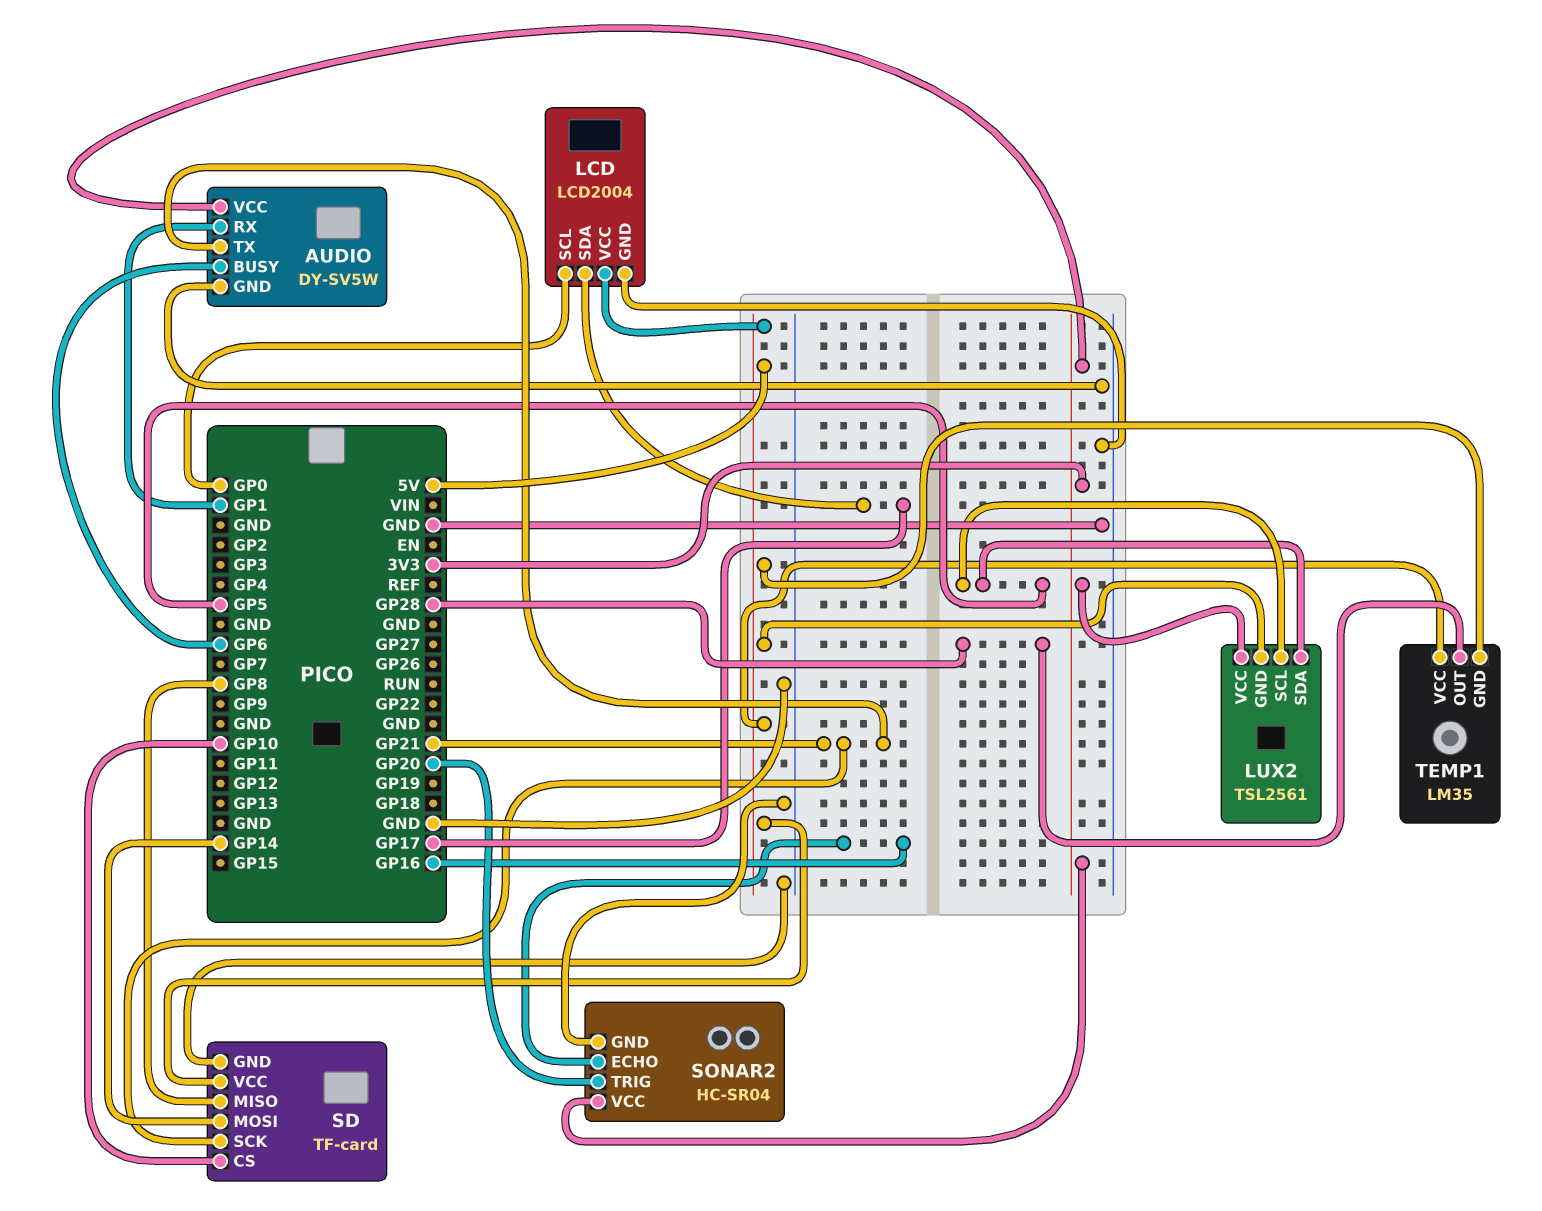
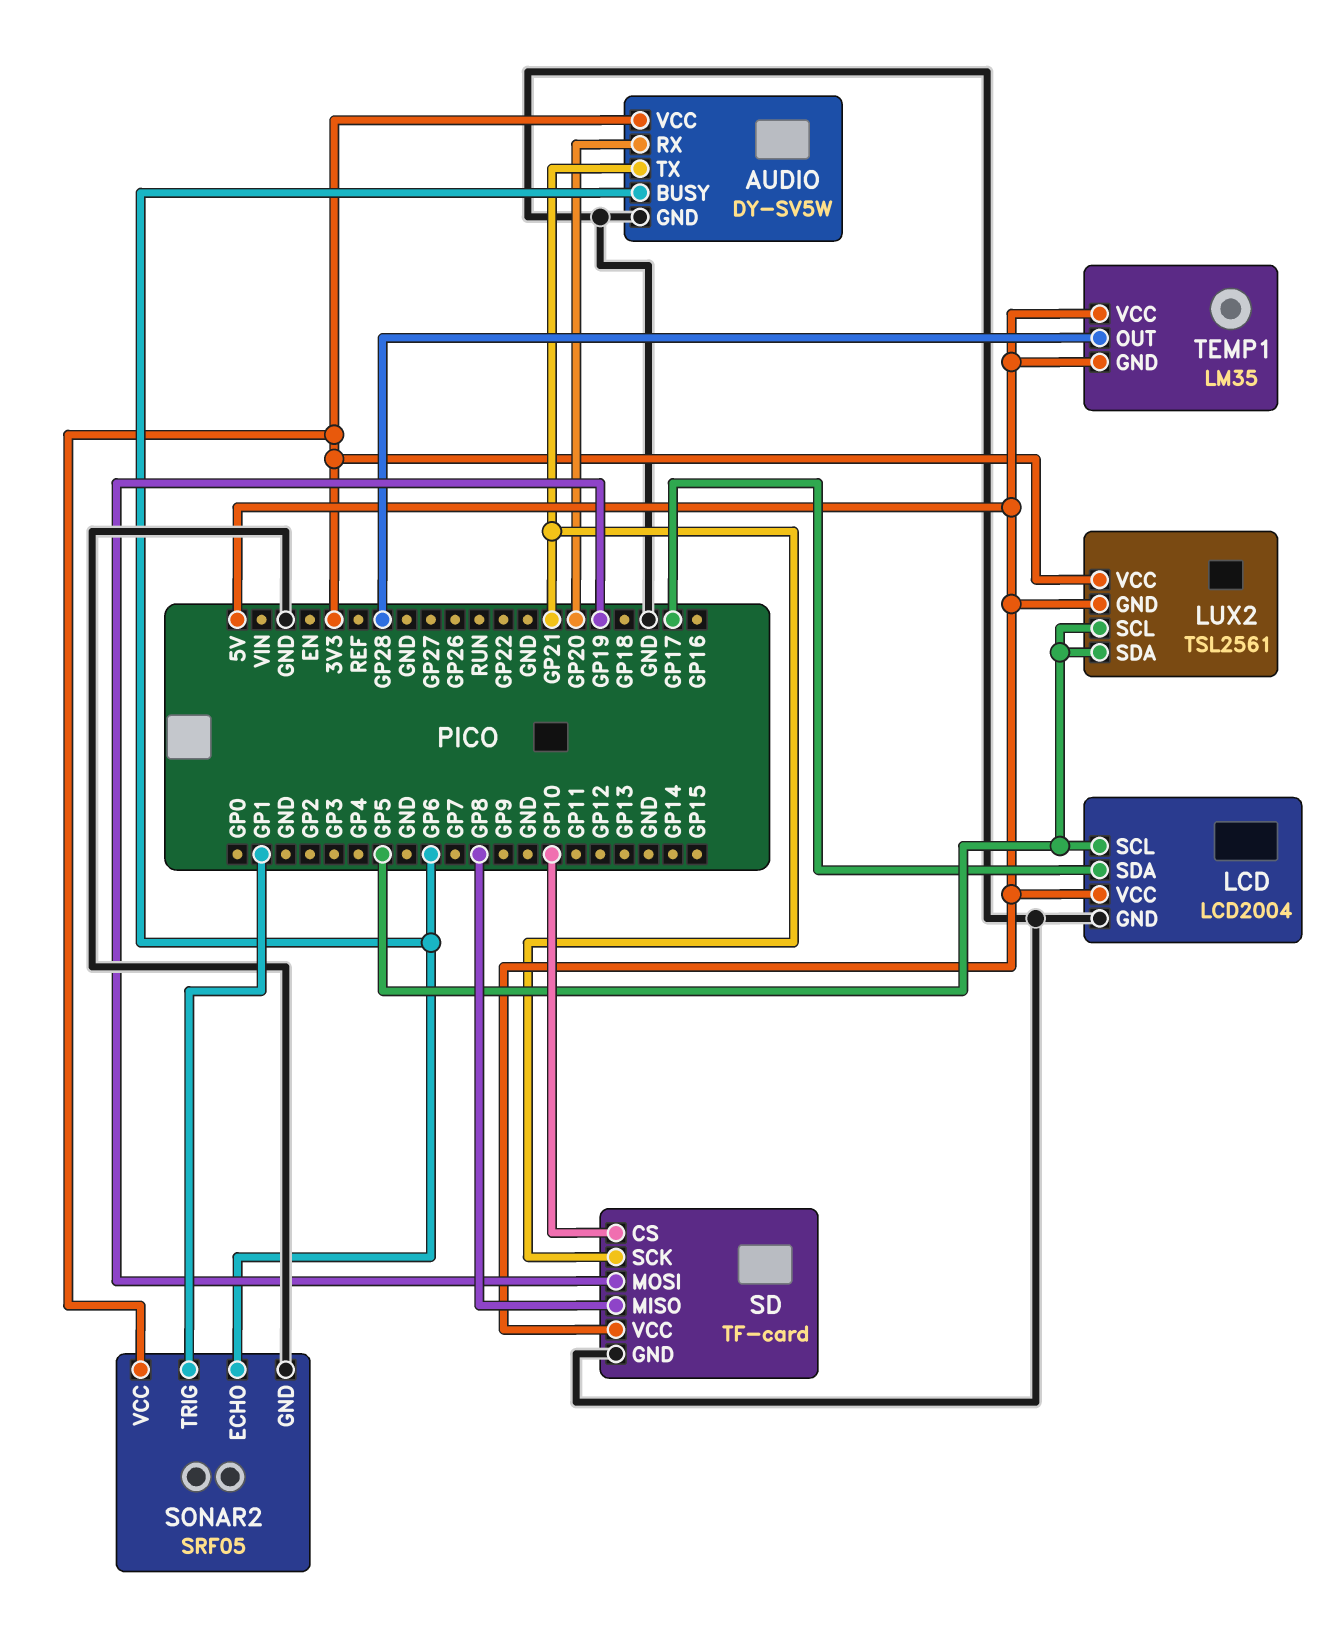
AUDIO pin RX: GP1 -> GP20
LCD pin SCL: GP0 -> GP5
SD pin MOSI: GP14 -> GP19
SONAR2: HC-SR04 -> SRF05
SONAR2 pin ECHO: GP16 -> GP6
SONAR2 pin TRIG: GP20 -> GP1

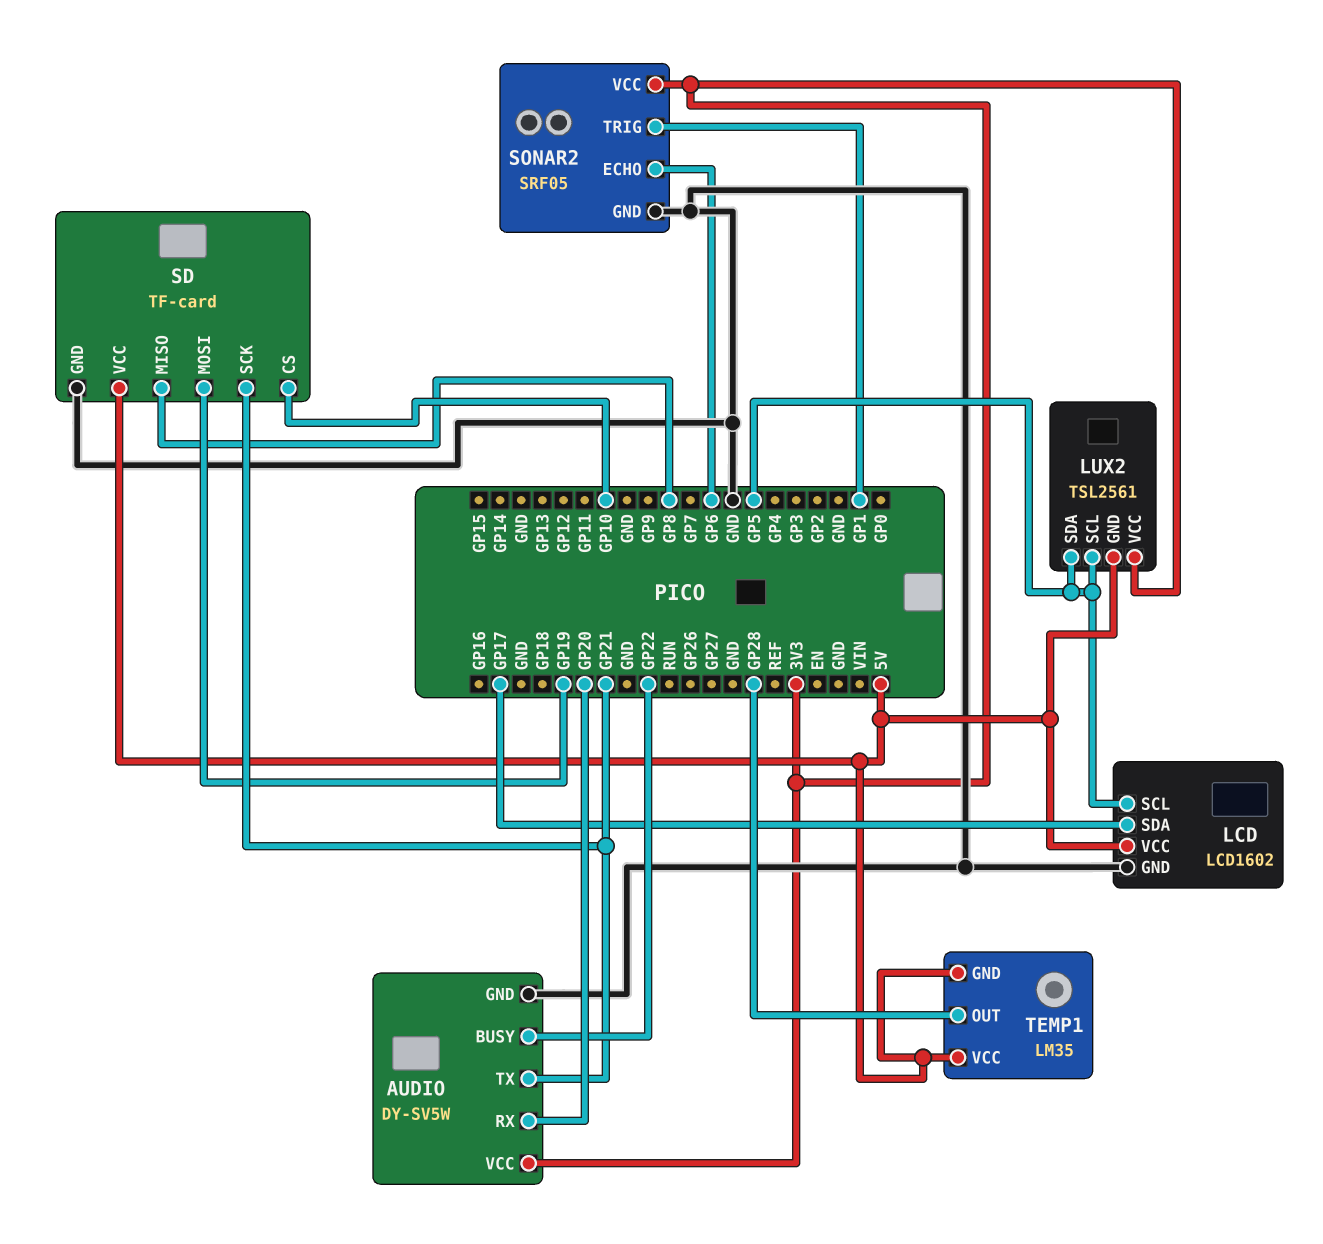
AUDIO pin BUSY: GP6 -> GP22
LCD: LCD2004 -> LCD1602

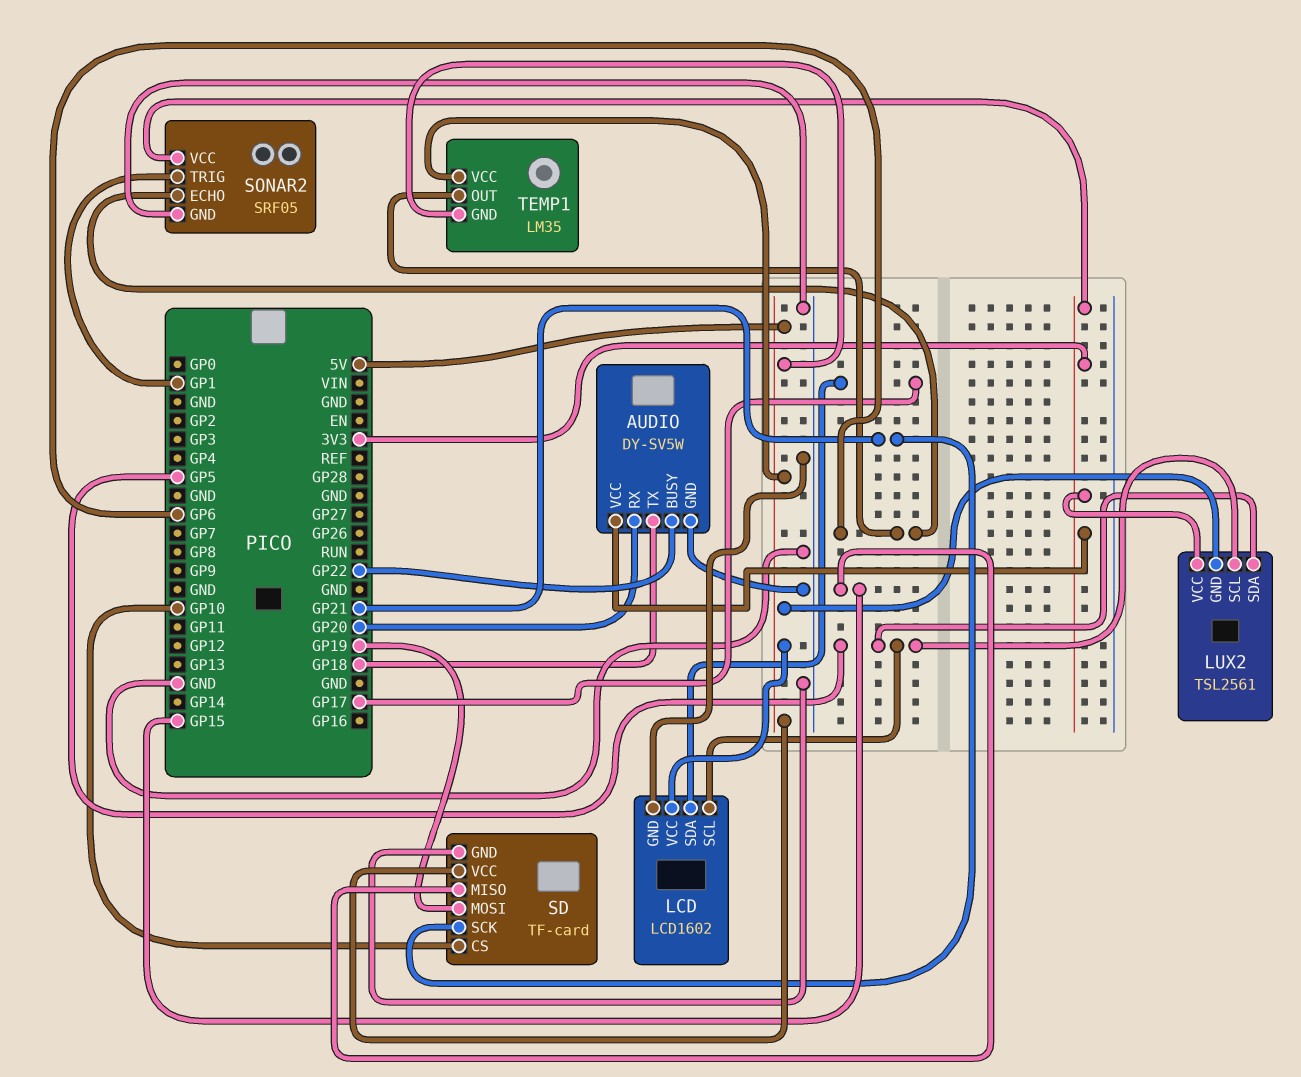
AUDIO pin TX: GP21 -> GP18
SD pin MISO: GP8 -> GP15
TEMP1 pin OUT: GP28 -> GP6

